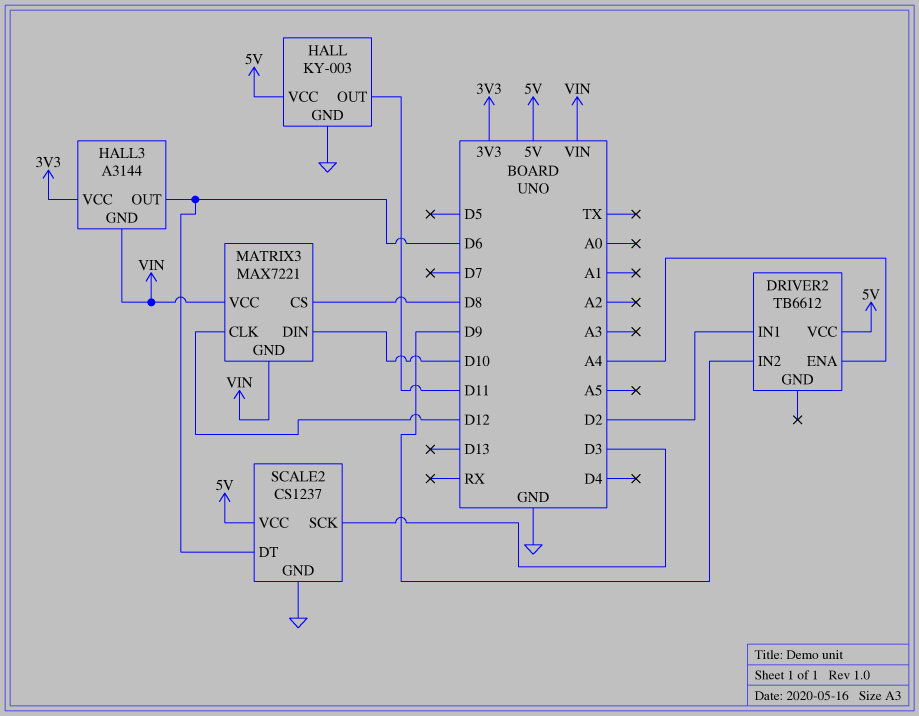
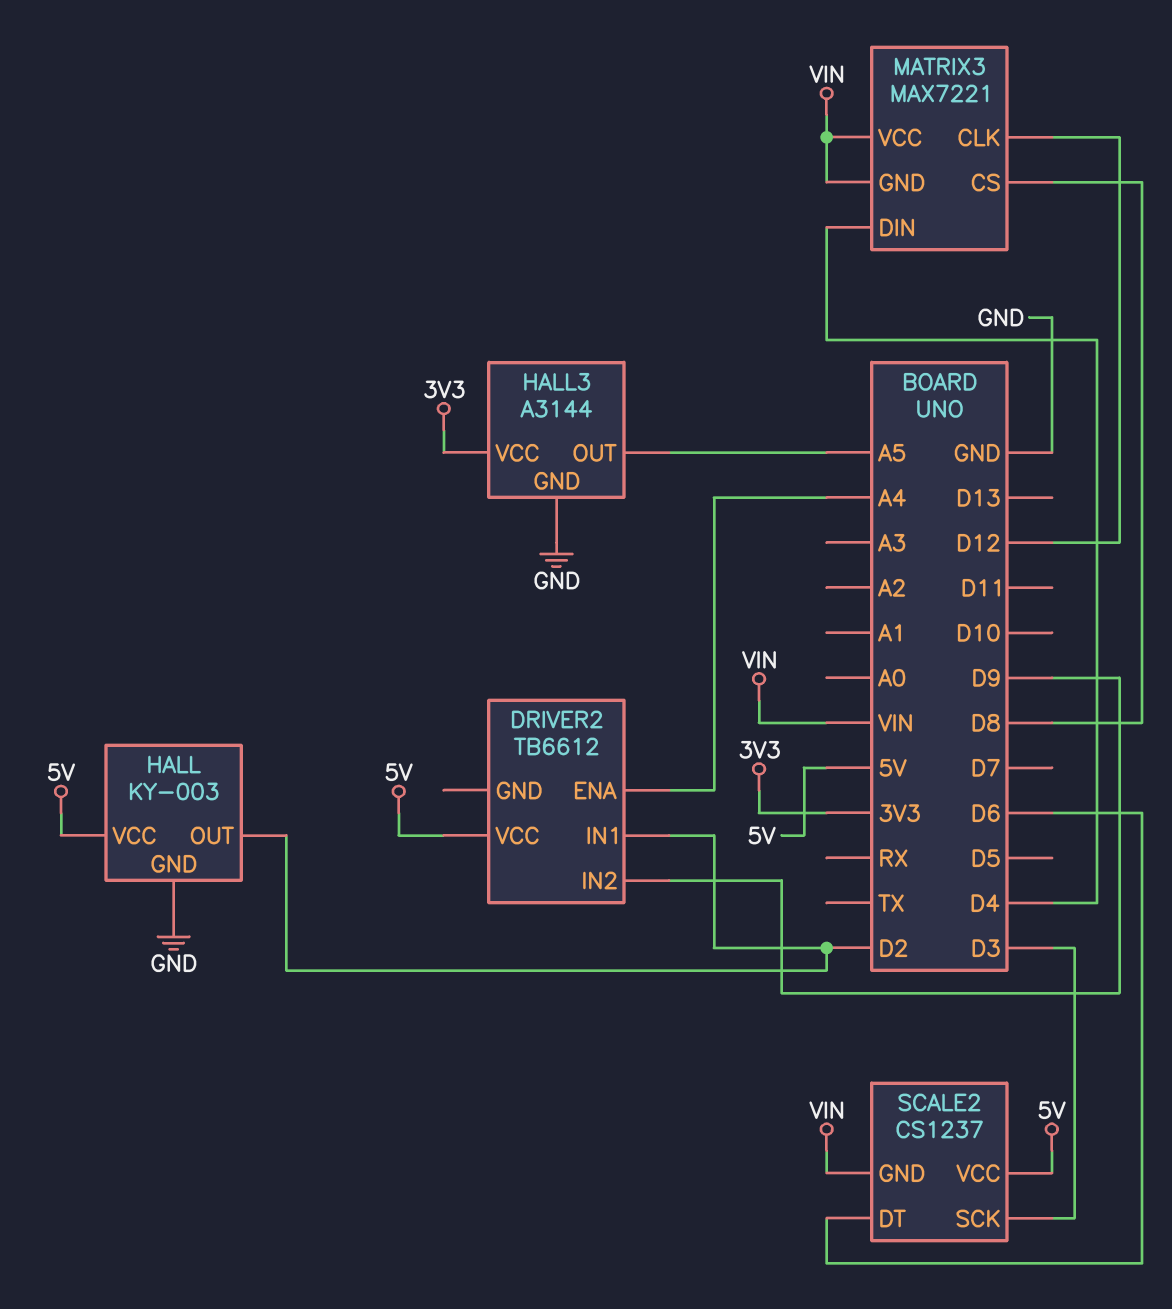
HALL pin OUT: D11 -> D2
HALL3 pin GND: VIN -> GND
HALL3 pin OUT: D6 -> A5
MATRIX3 pin DIN: D10 -> D4
SCALE2 pin GND: GND -> VIN

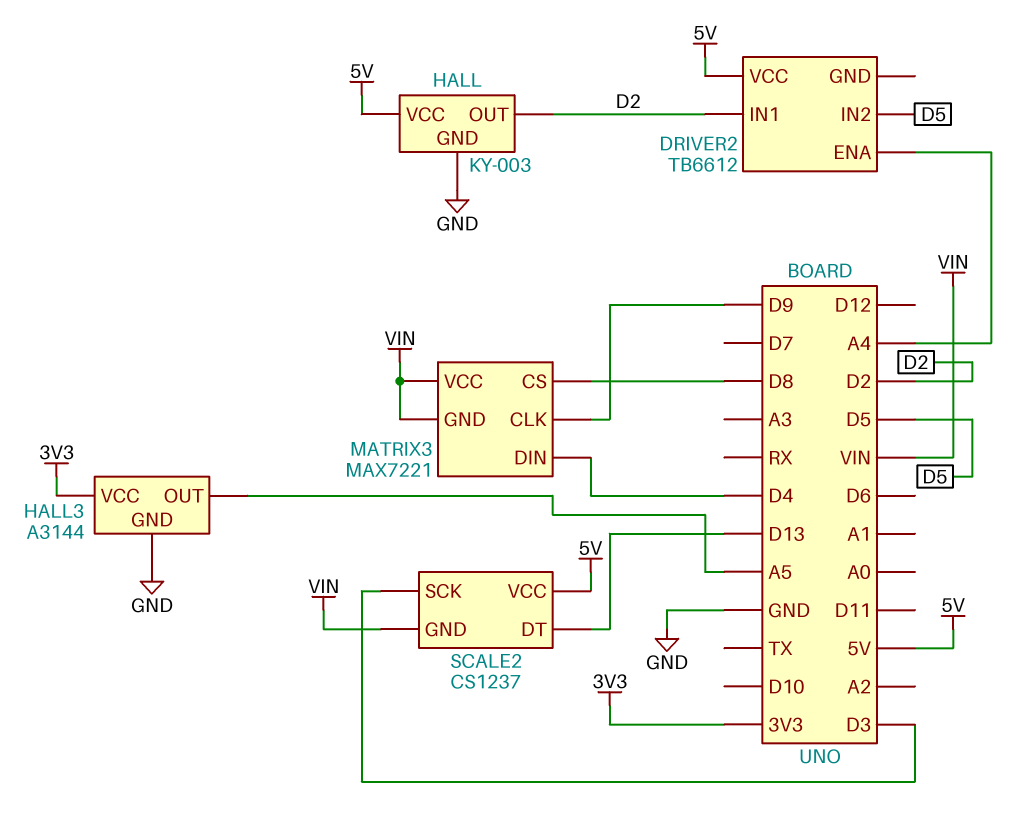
DRIVER2 pin IN2: D9 -> D5
MATRIX3 pin CLK: D12 -> D9
SCALE2 pin DT: D6 -> D13

